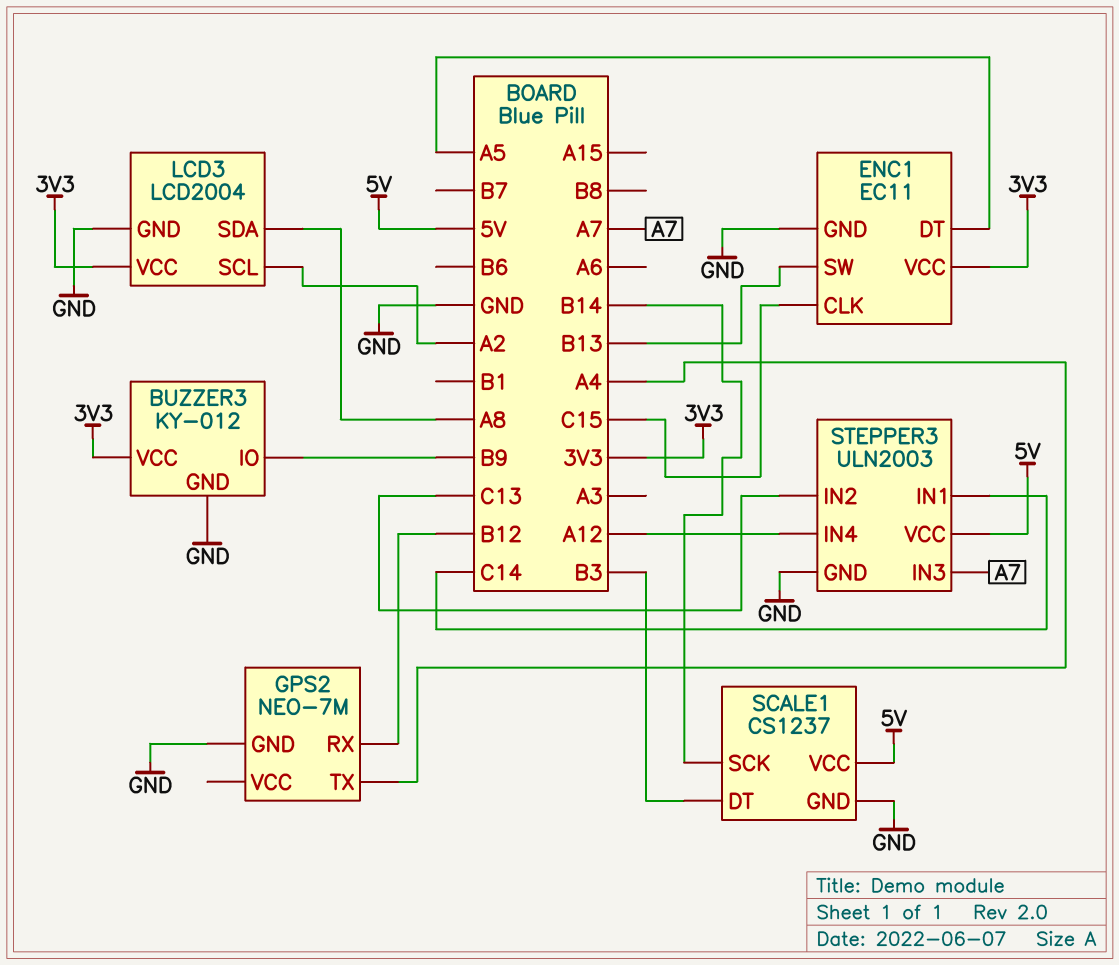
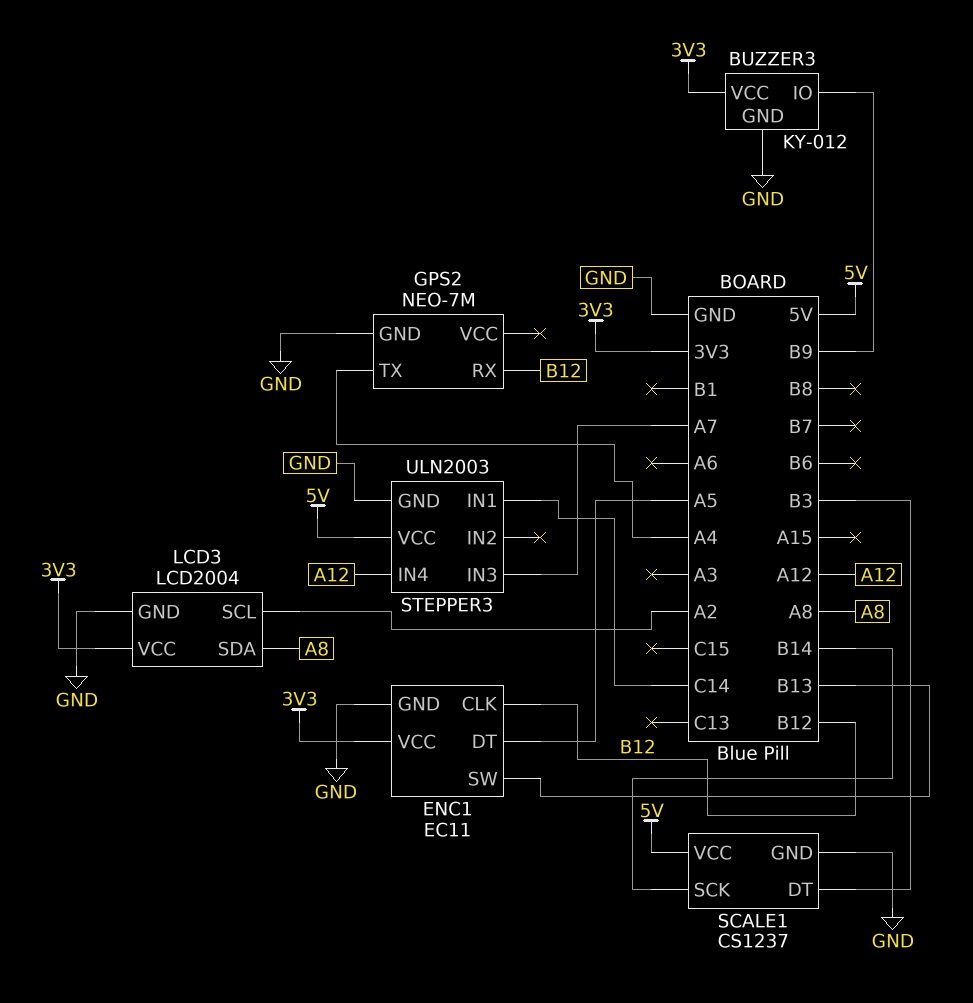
ENC1 pin CLK: C15 -> B12
STEPPER3 pin IN2: C13 -> none

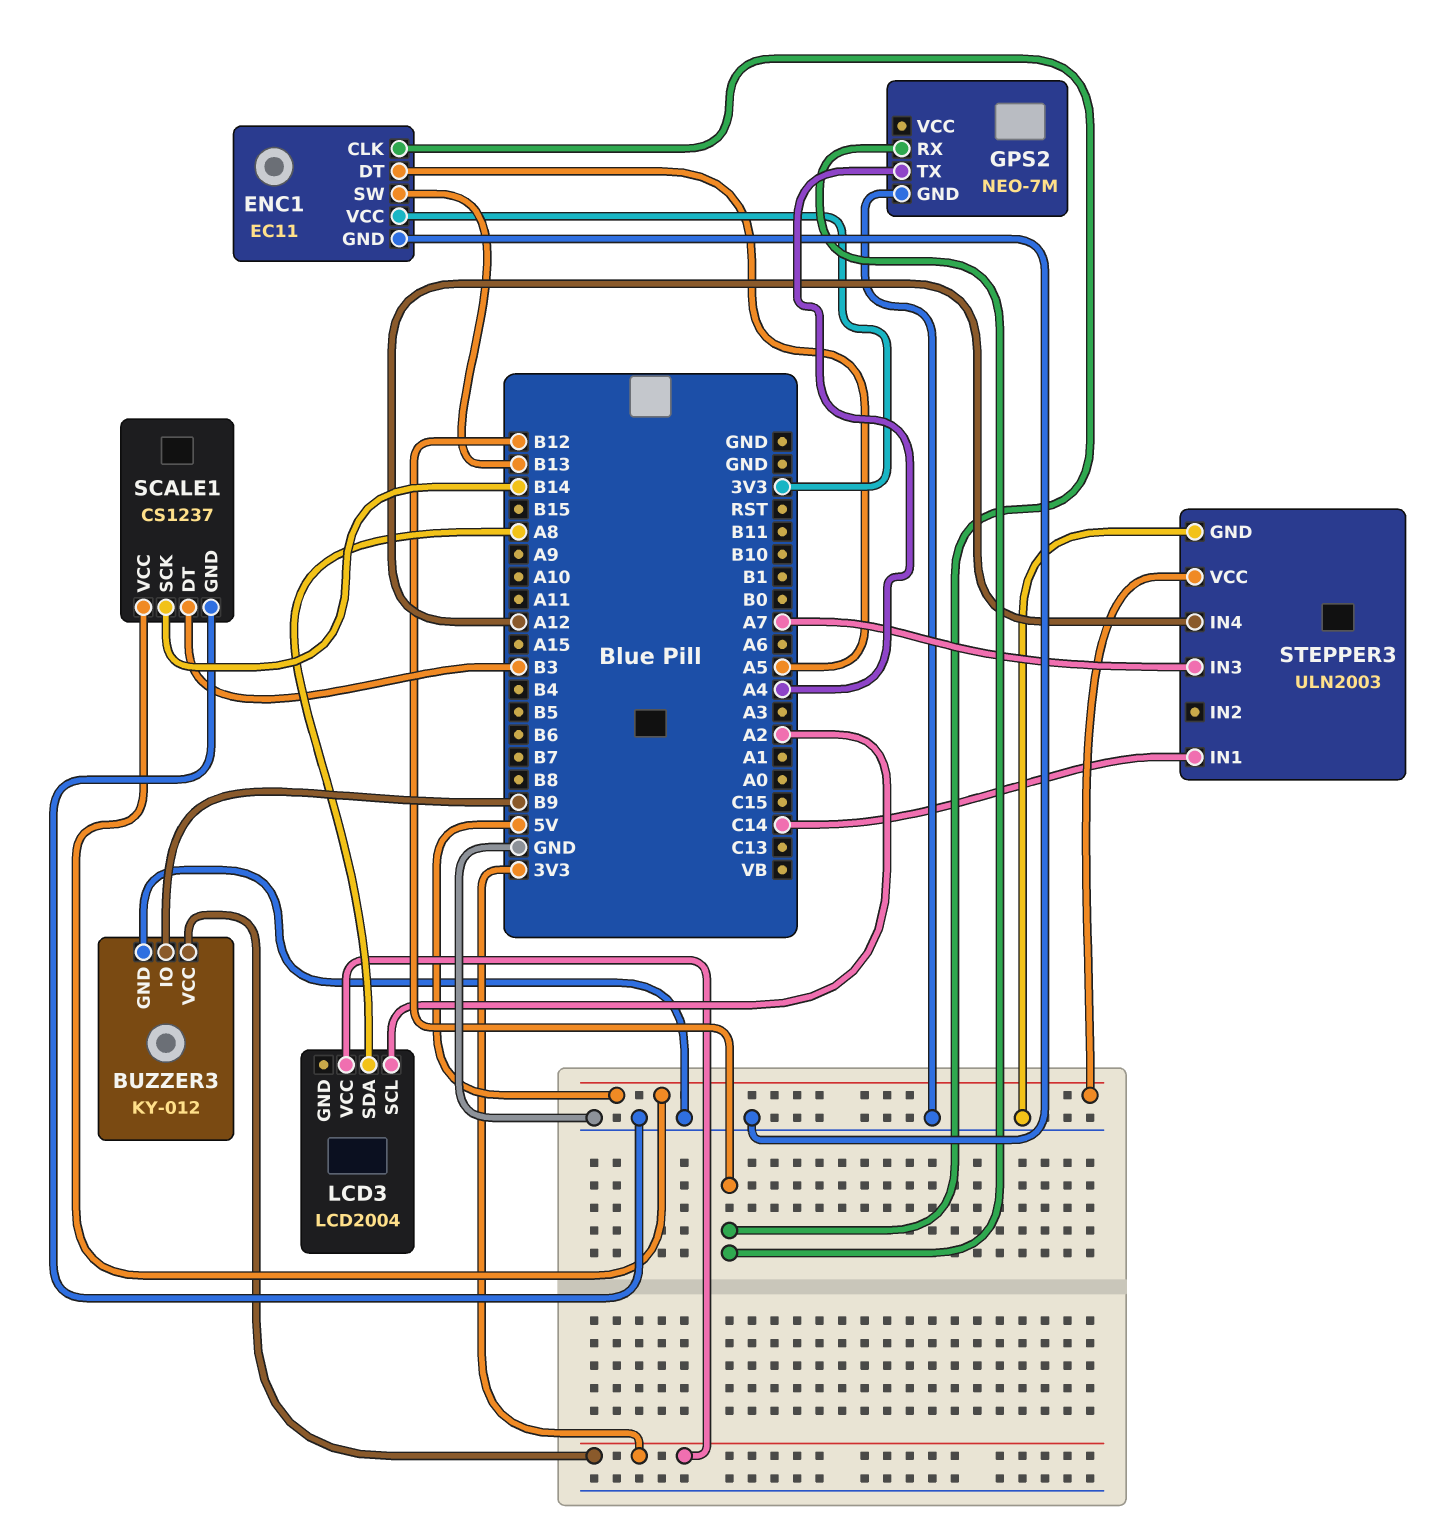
LCD3 pin GND: GND -> none

